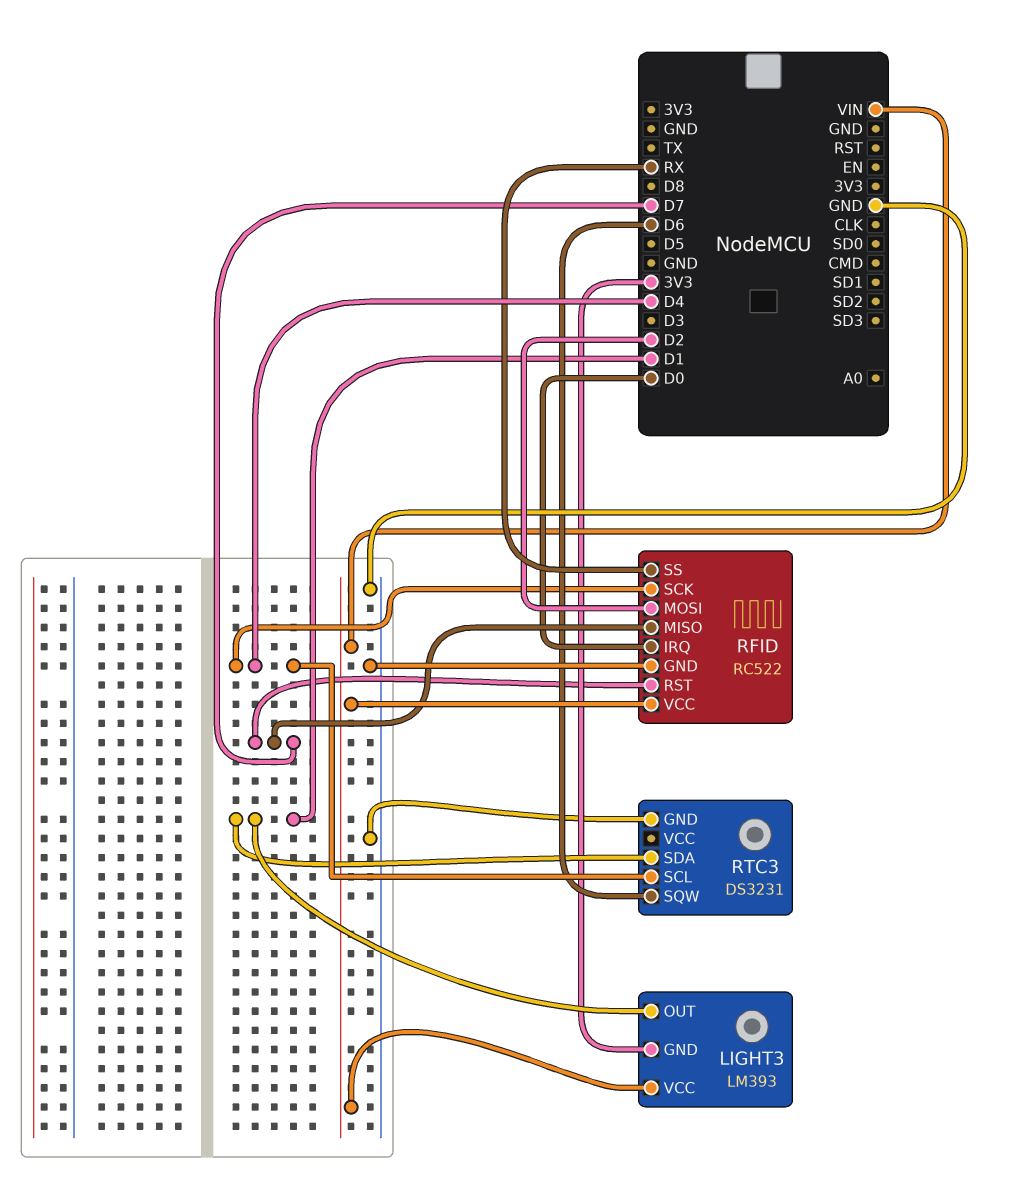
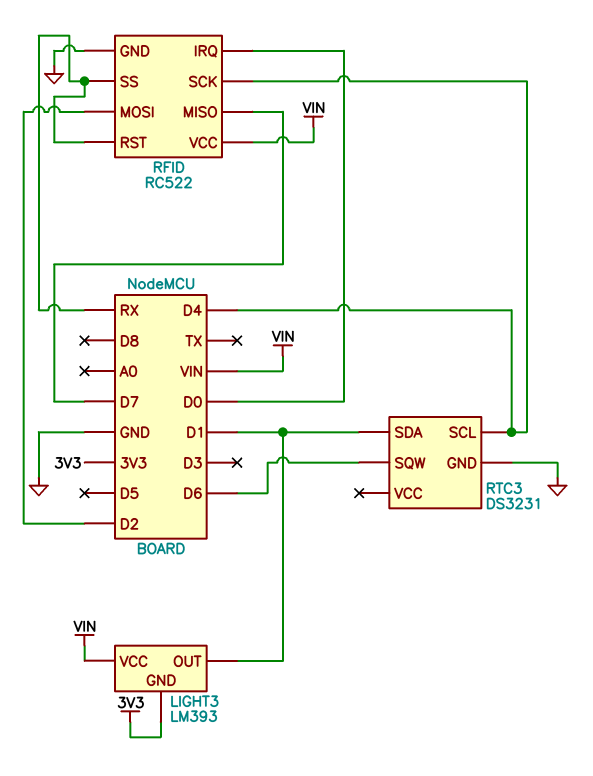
RFID pin RST: D7 -> RX

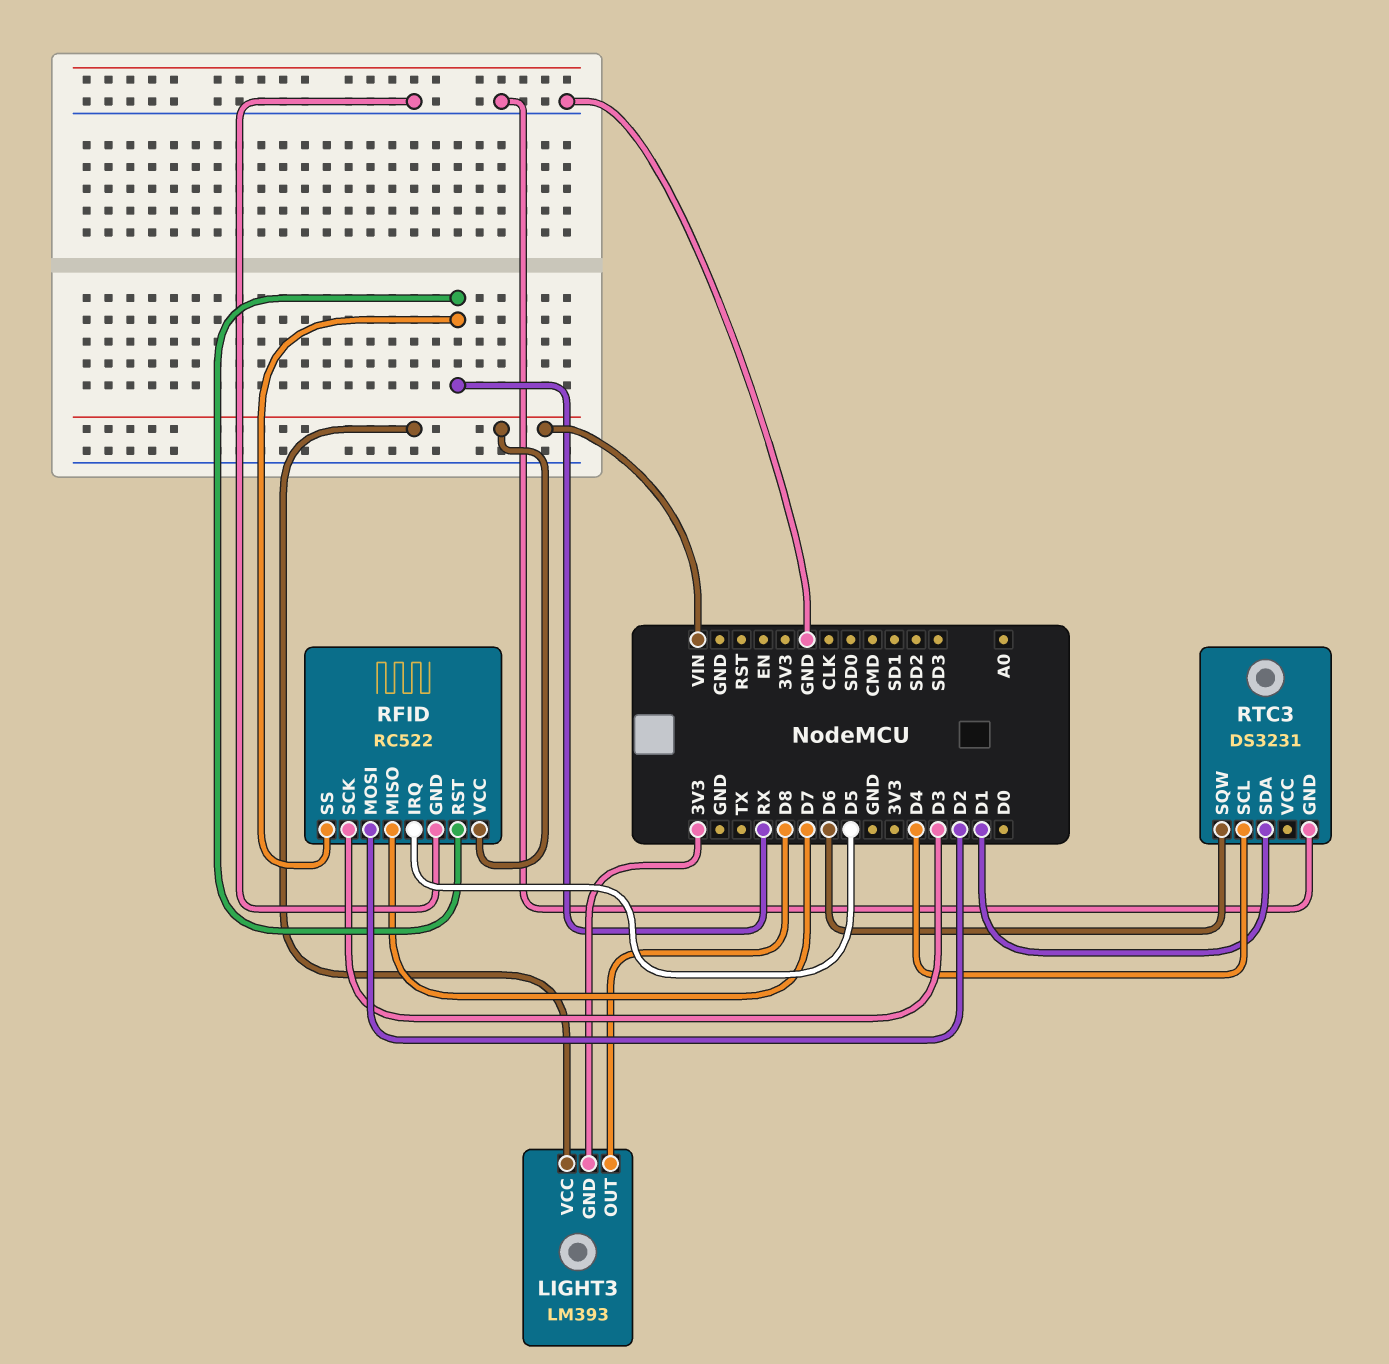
LIGHT3 pin OUT: D1 -> D8
RFID pin IRQ: D0 -> D5
RFID pin SCK: D4 -> D3

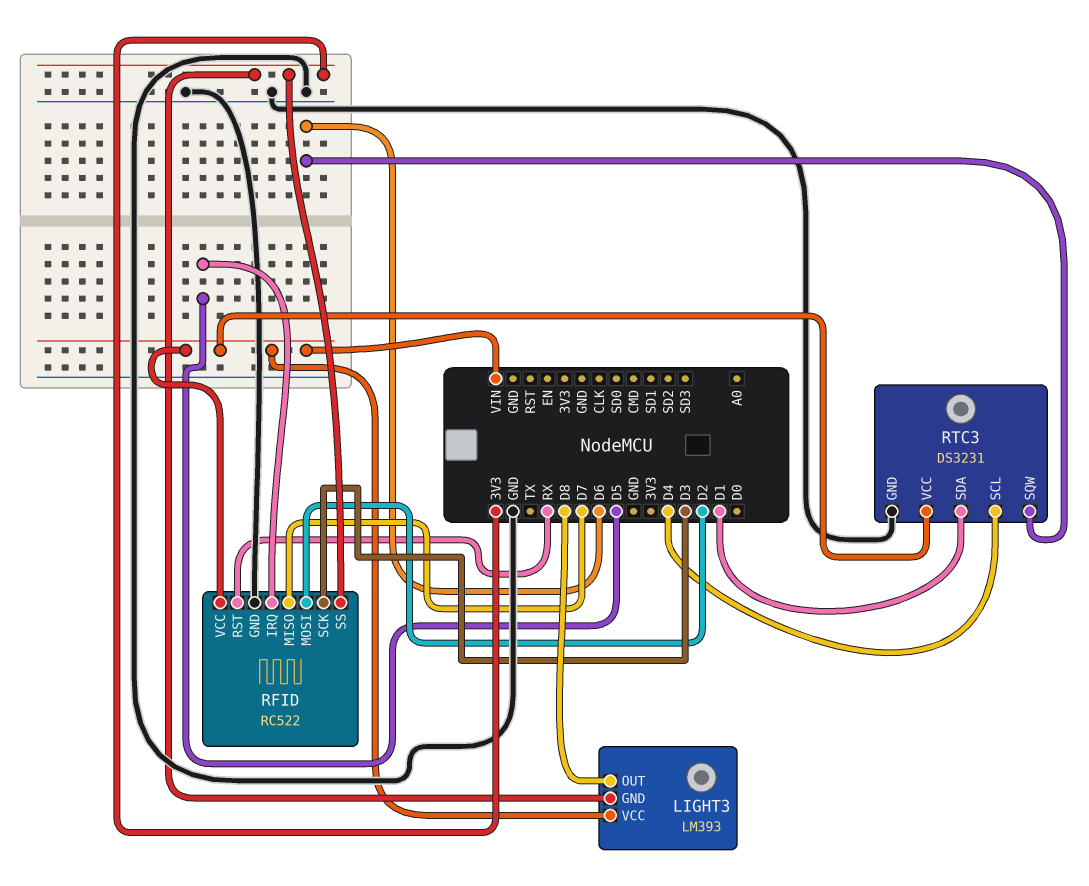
RFID pin SS: RX -> 3V3
RTC3 pin VCC: none -> VIN

